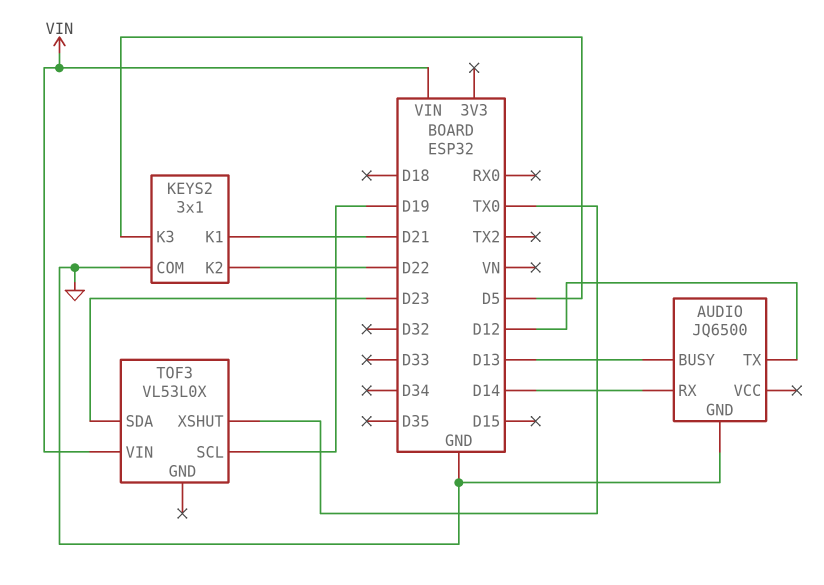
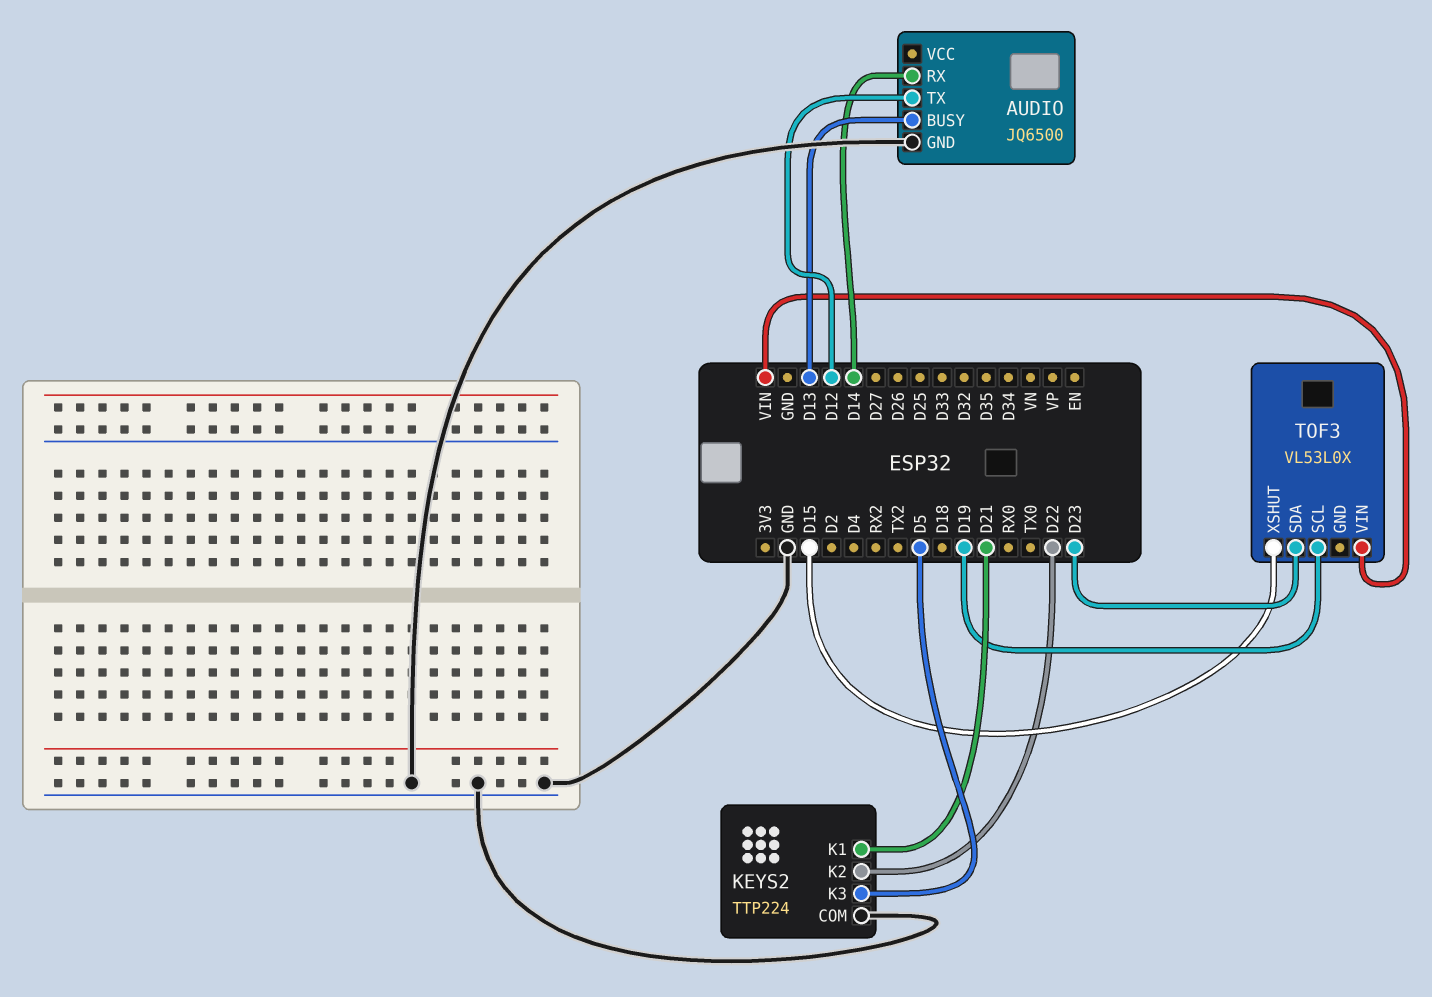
KEYS2: 3x1 -> TTP224
TOF3 pin XSHUT: TX0 -> D15

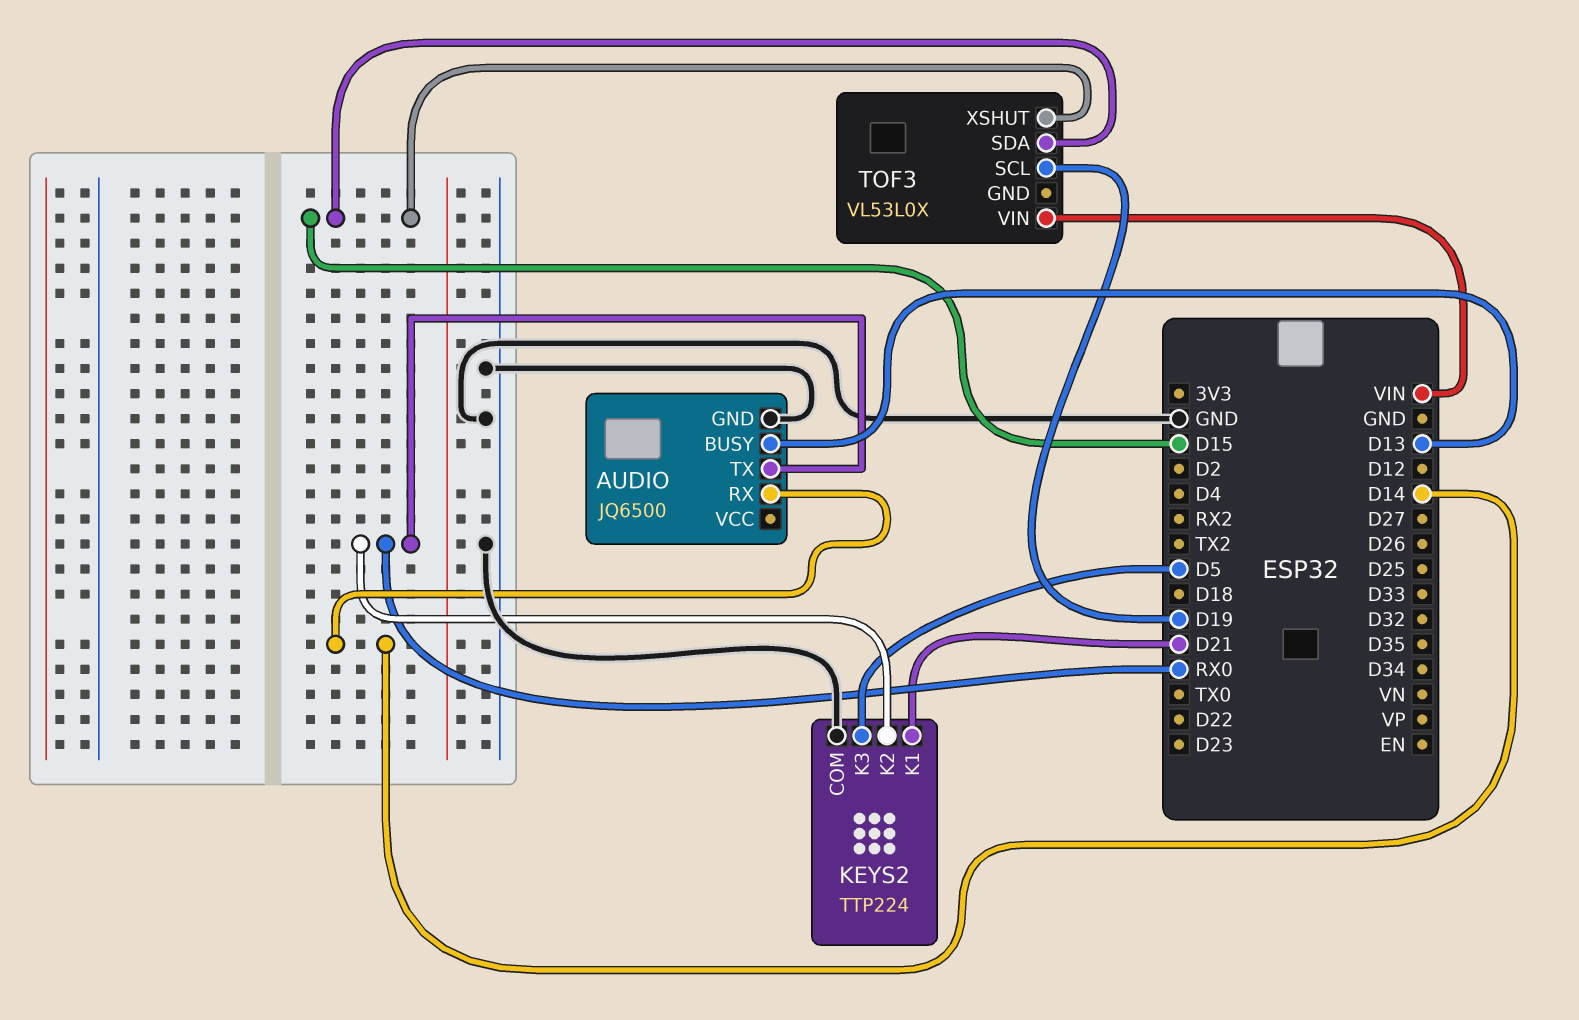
AUDIO pin TX: D12 -> RX0
KEYS2 pin K2: D22 -> RX0
TOF3 pin SDA: D23 -> D15

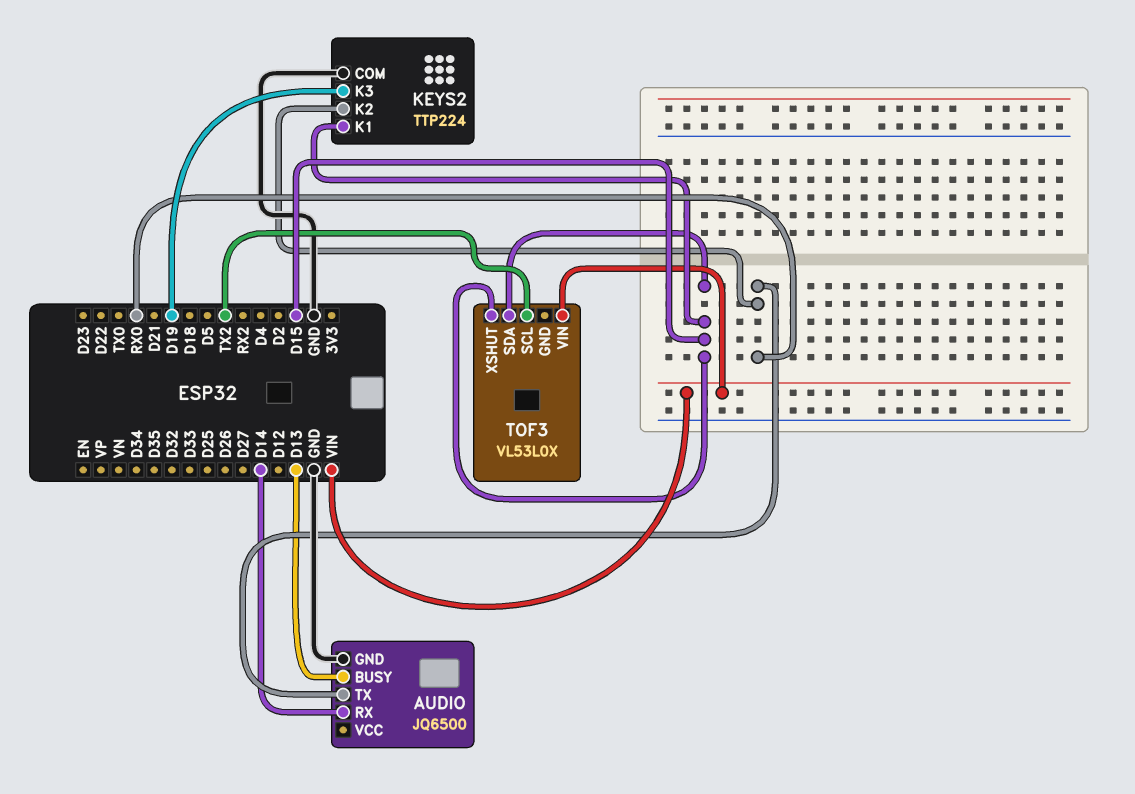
KEYS2 pin K1: D21 -> D15
KEYS2 pin K3: D5 -> D19
TOF3 pin SCL: D19 -> TX2

